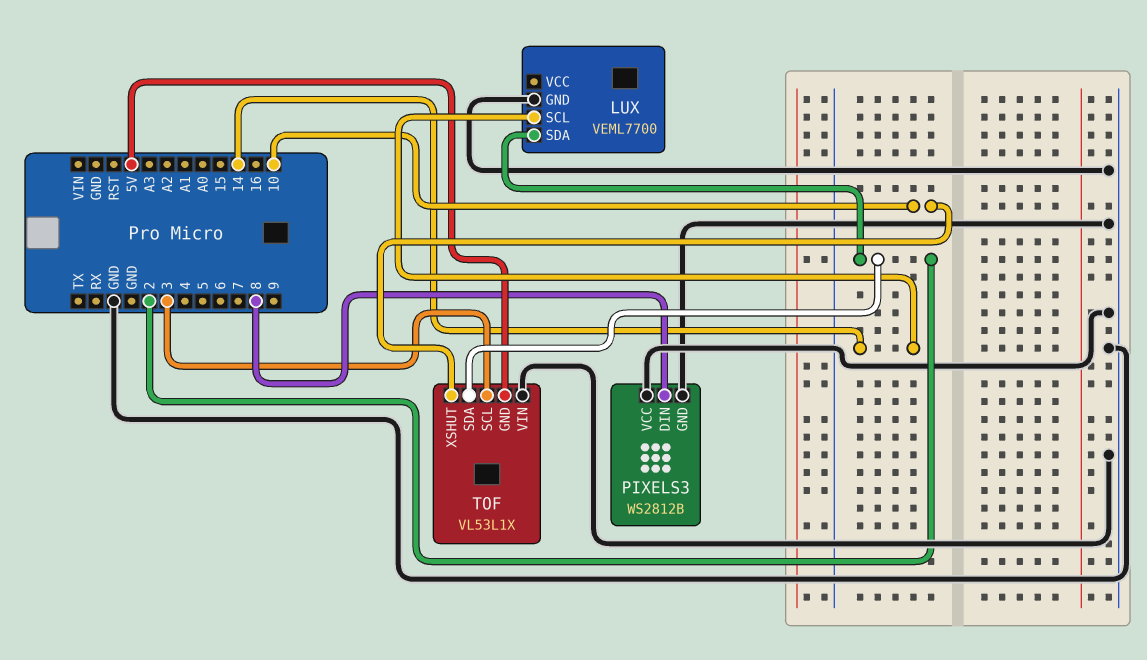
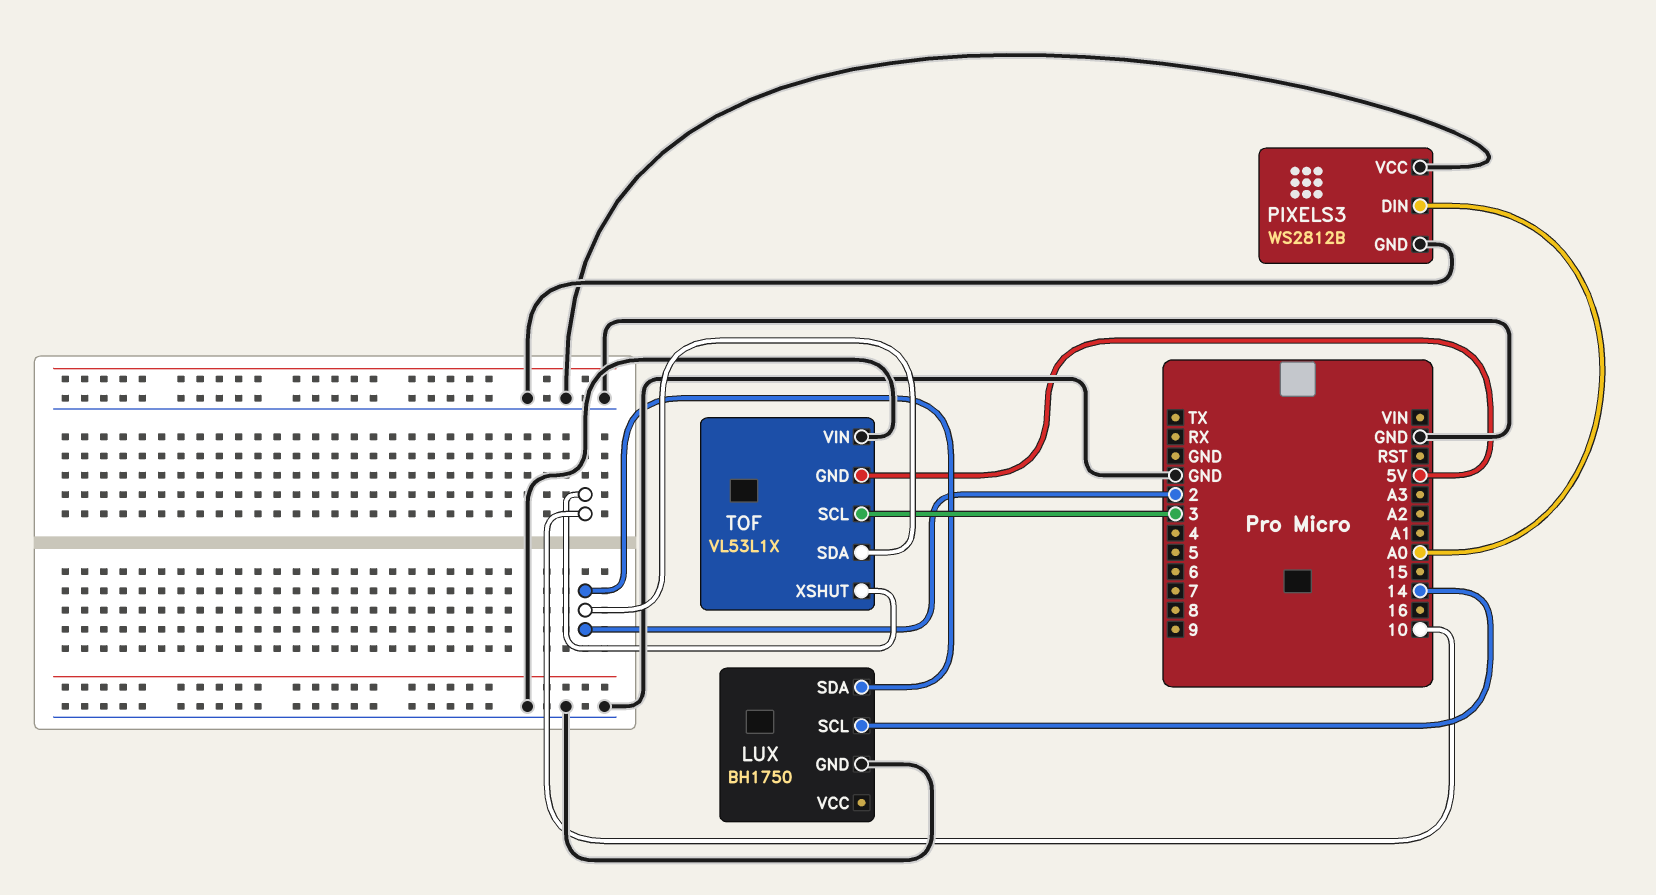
LUX: VEML7700 -> BH1750
PIXELS3 pin DIN: 8 -> A0

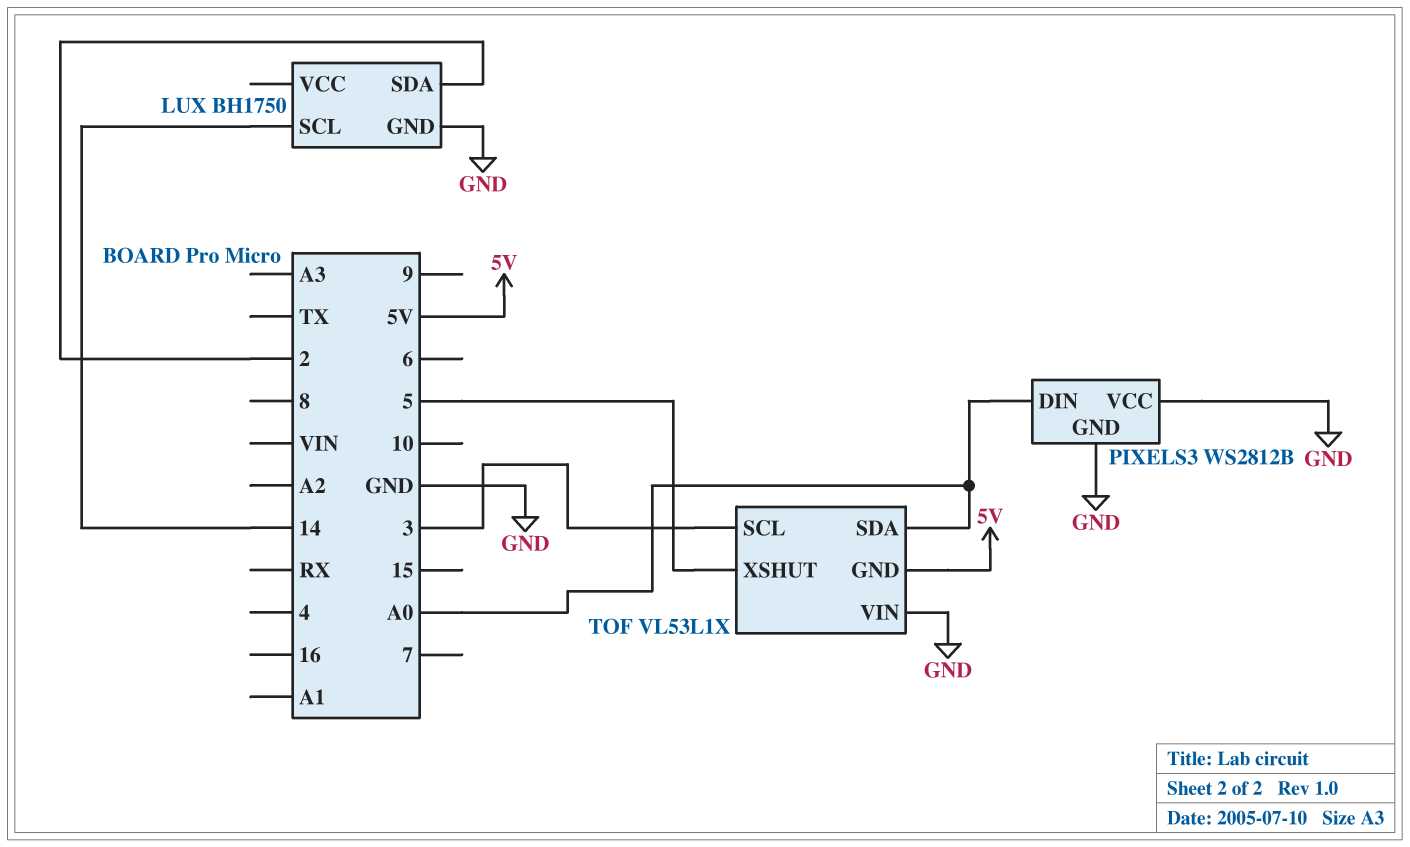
TOF pin SDA: 2 -> A0
TOF pin XSHUT: 10 -> 5

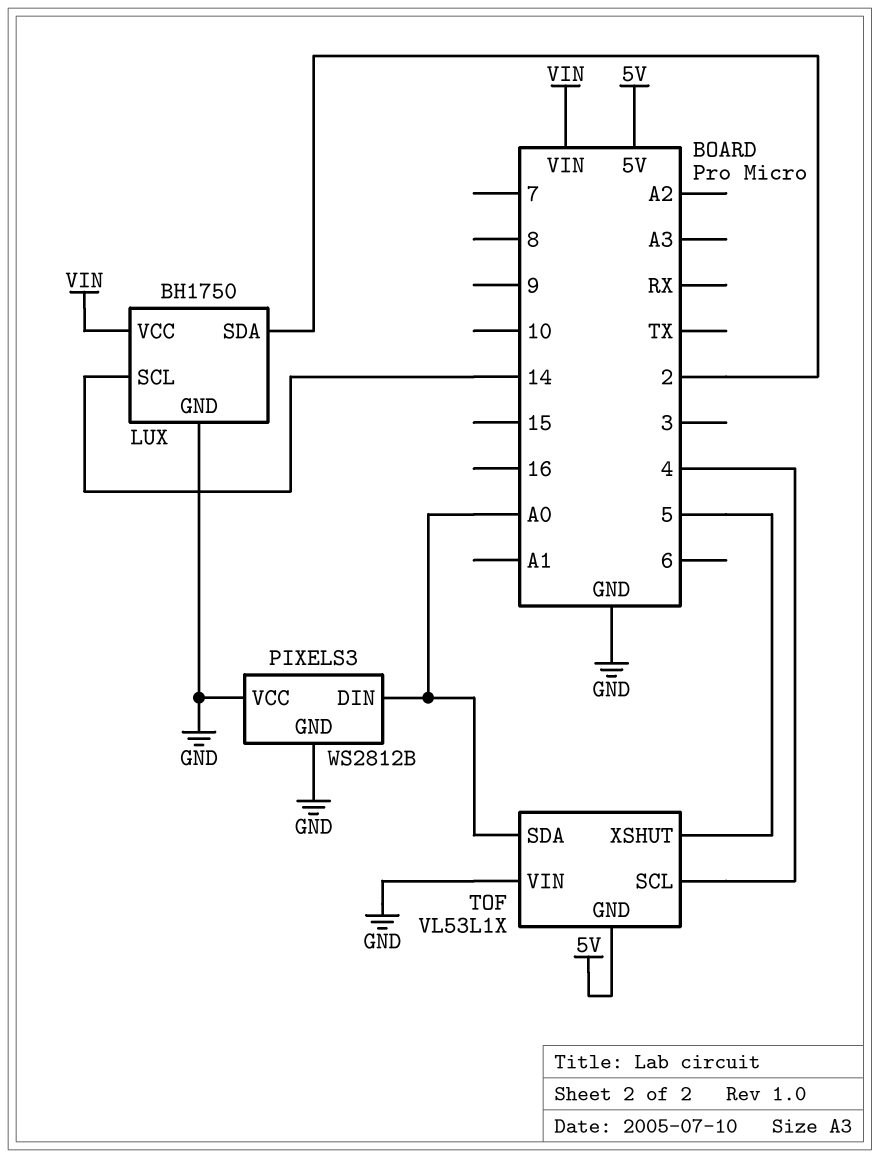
LUX pin VCC: none -> VIN
TOF pin SCL: 3 -> 4

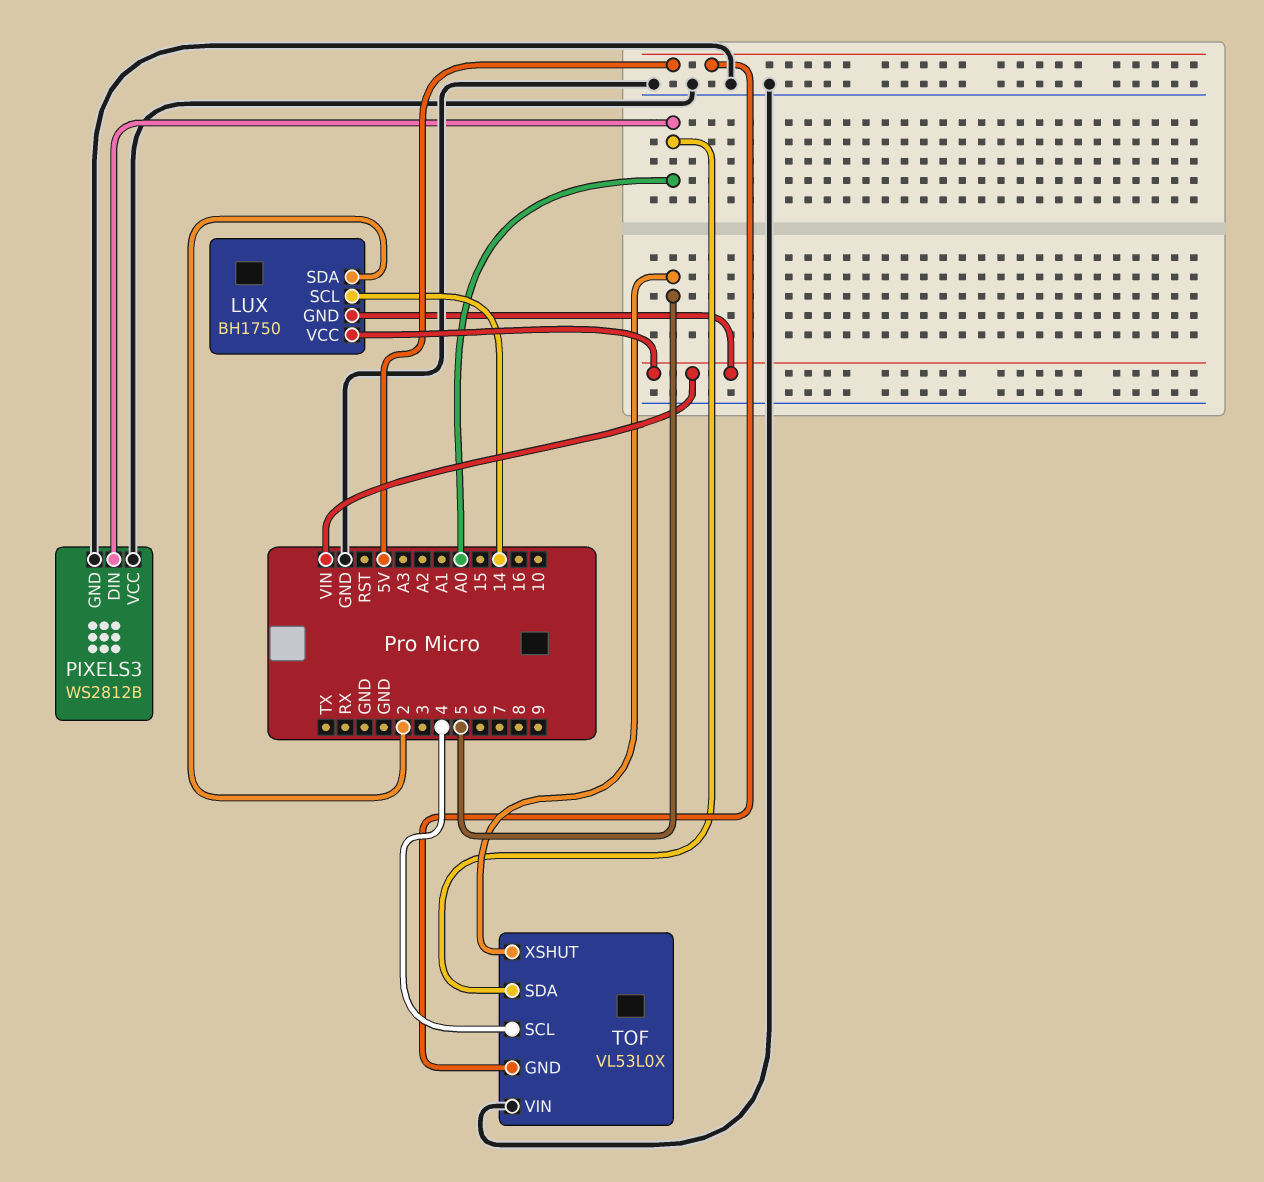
LUX pin GND: GND -> VIN
TOF: VL53L1X -> VL53L0X

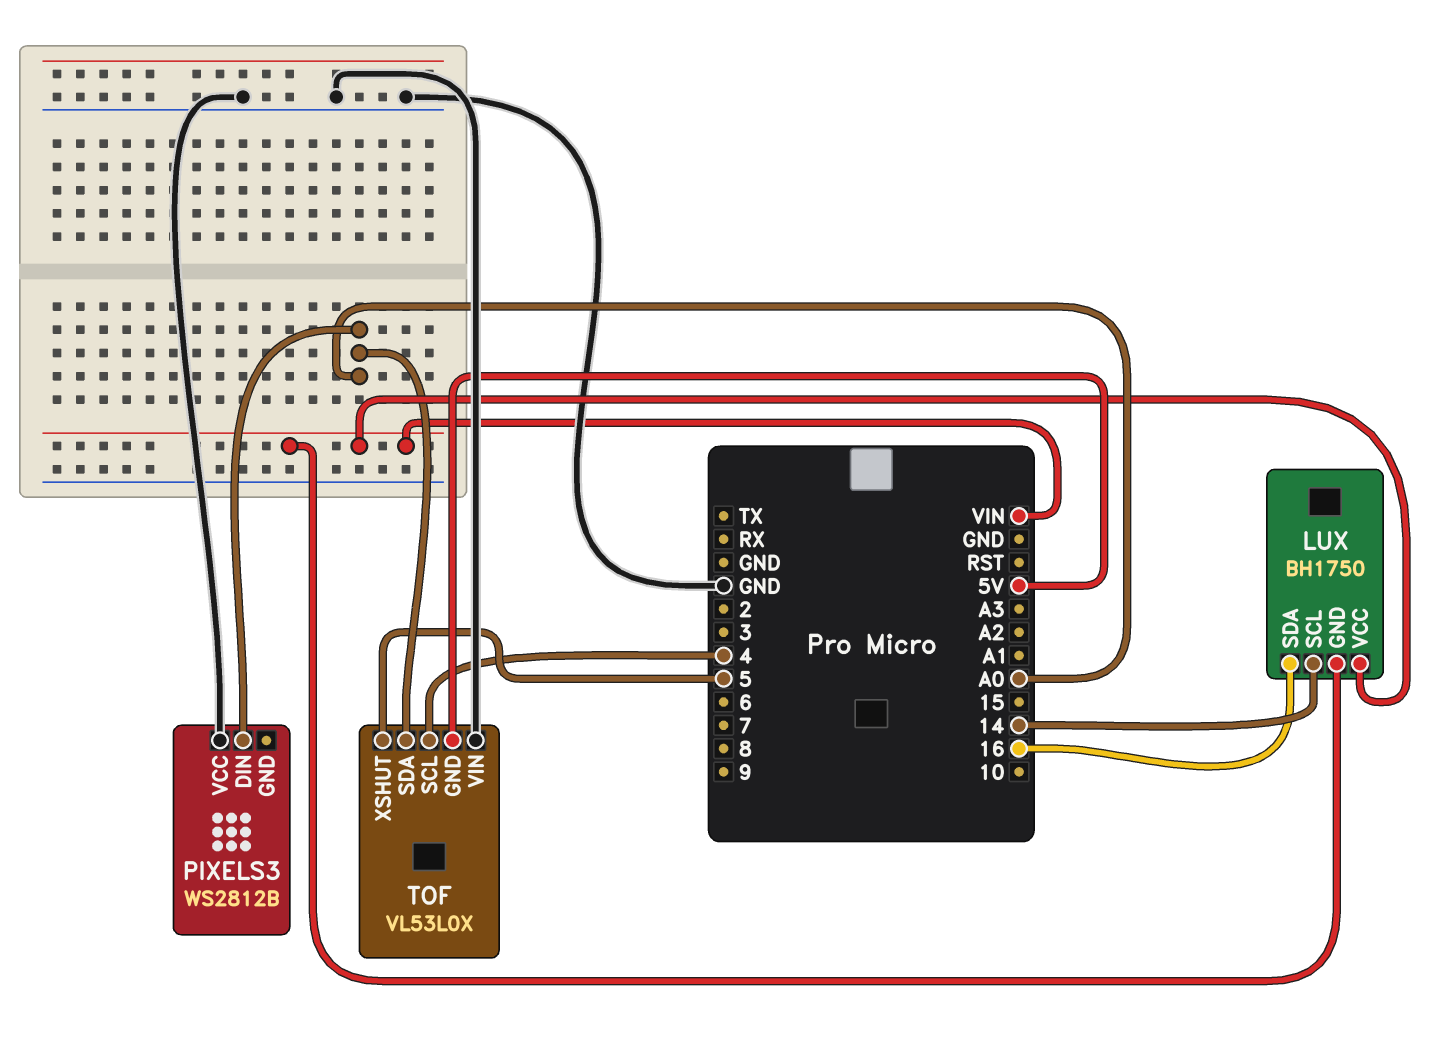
LUX pin SDA: 2 -> 16
PIXELS3 pin GND: GND -> none

